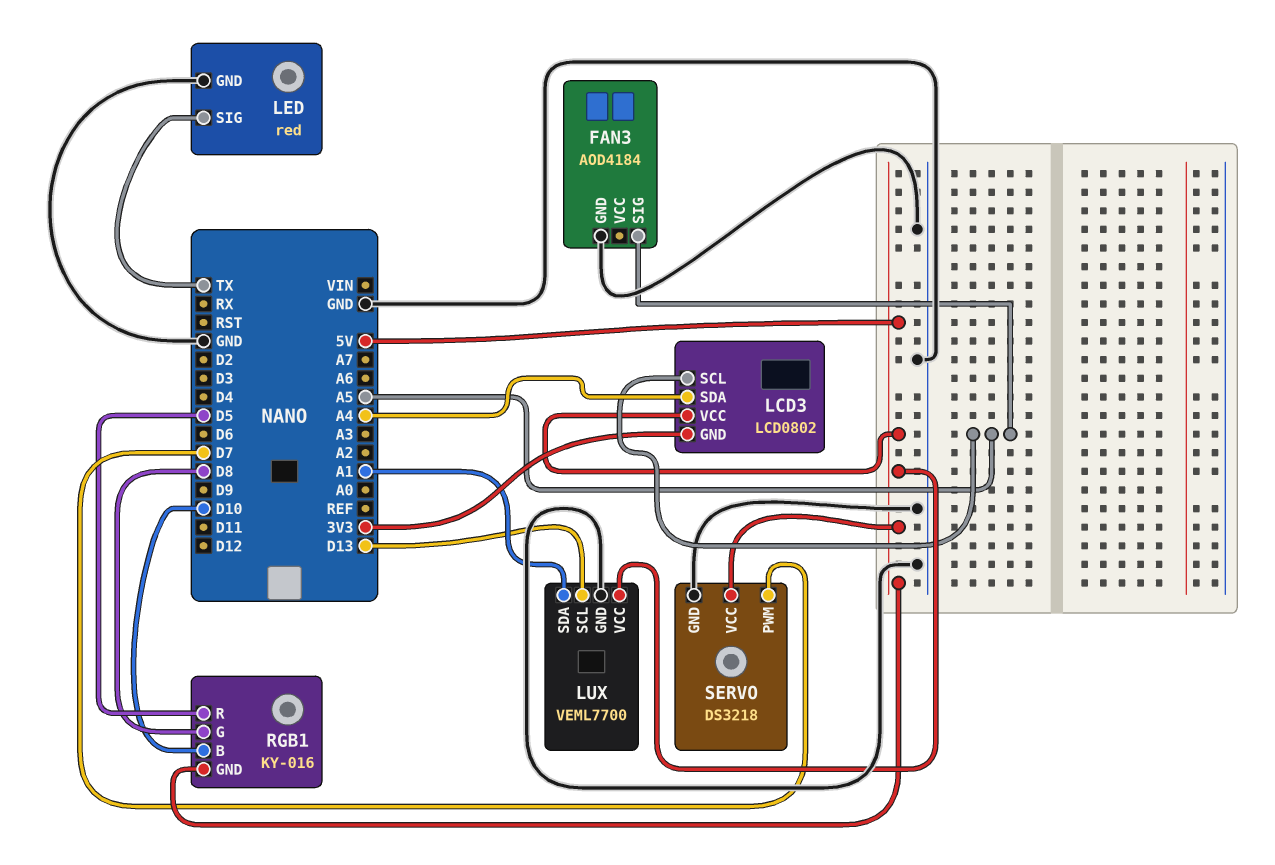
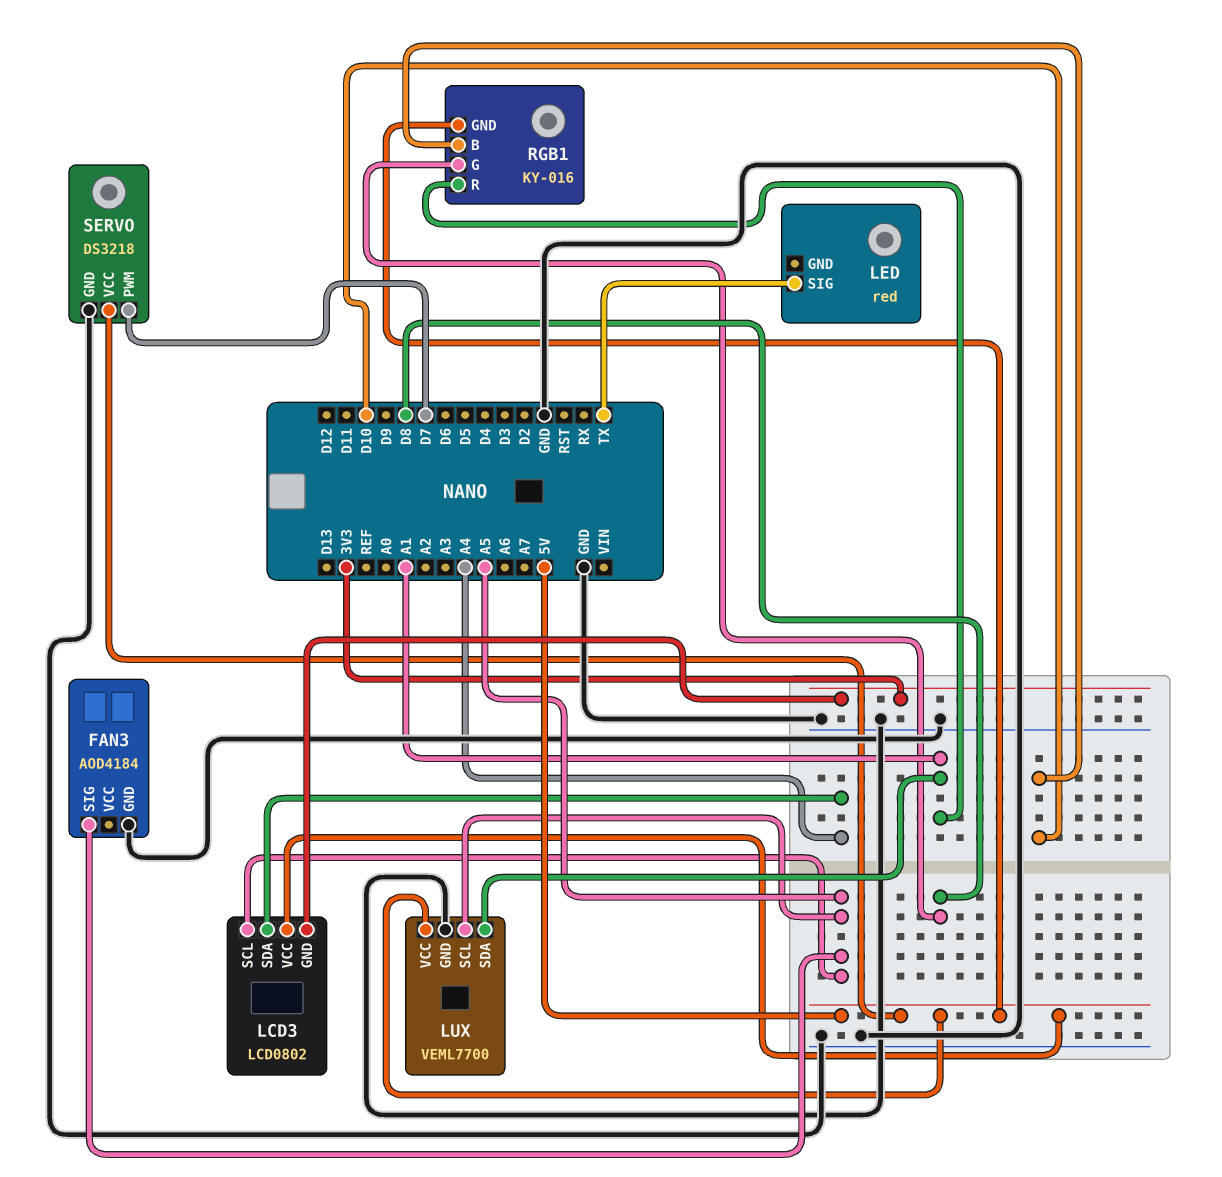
LED pin GND: GND -> none
LUX pin SCL: D13 -> A5
RGB1 pin R: D5 -> A1

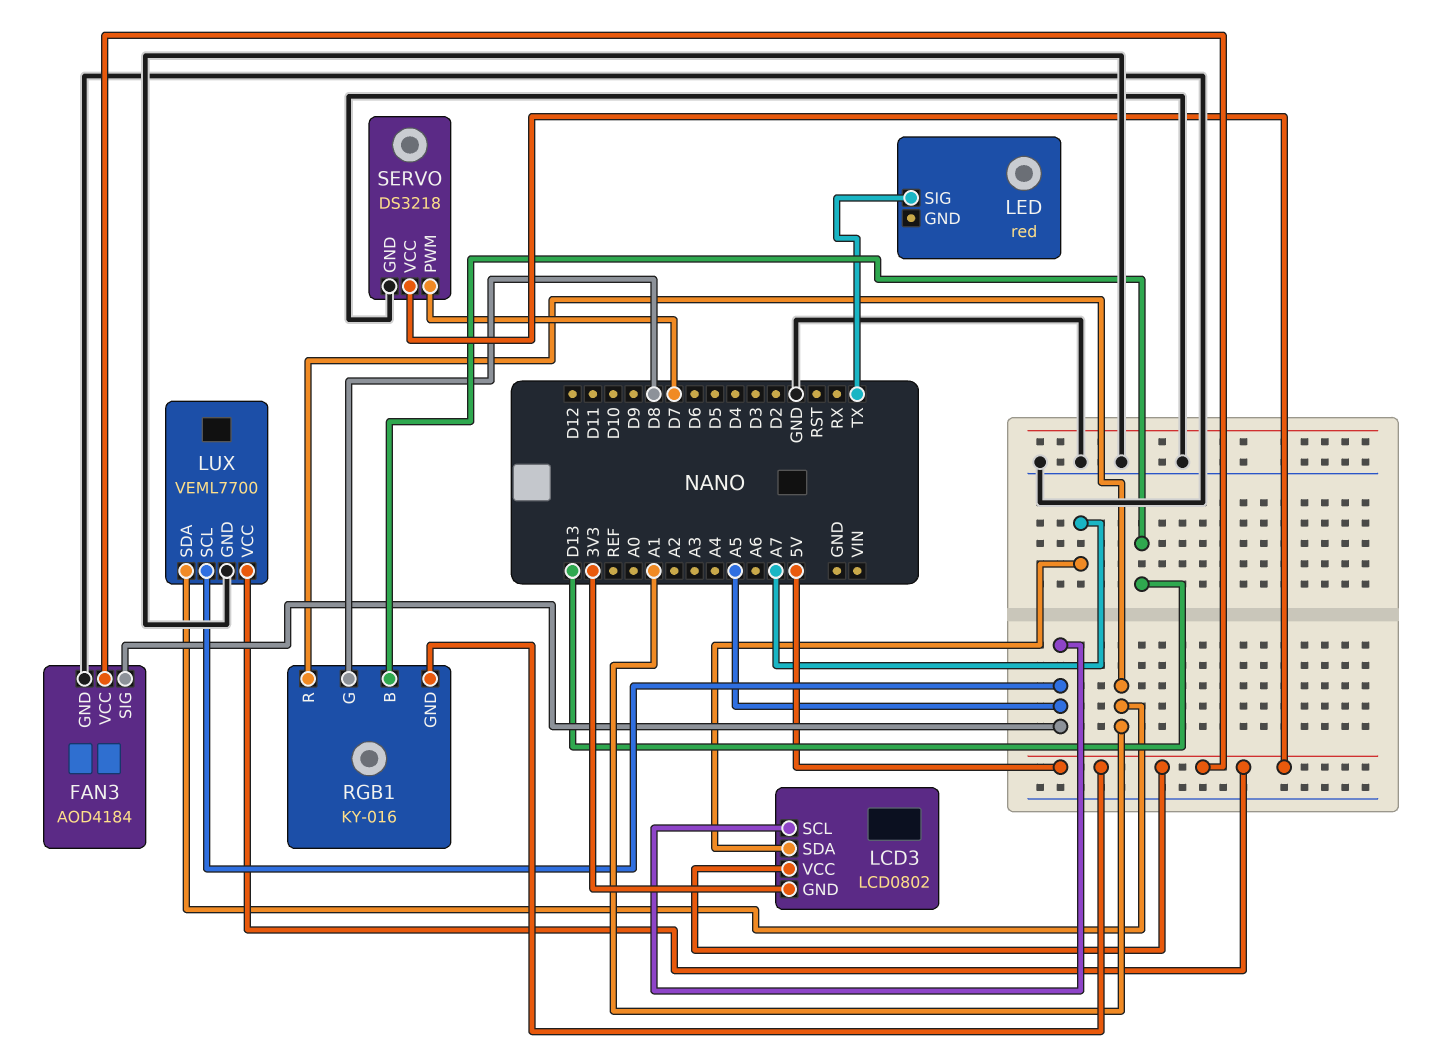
FAN3 pin VCC: none -> 5V
LCD3 pin SDA: A4 -> A7
RGB1 pin B: D10 -> D13

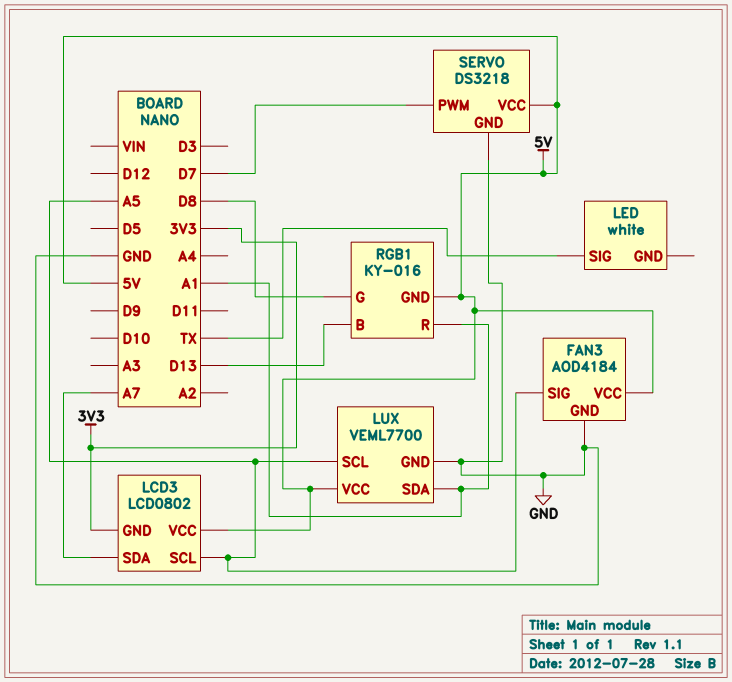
LED: red -> white

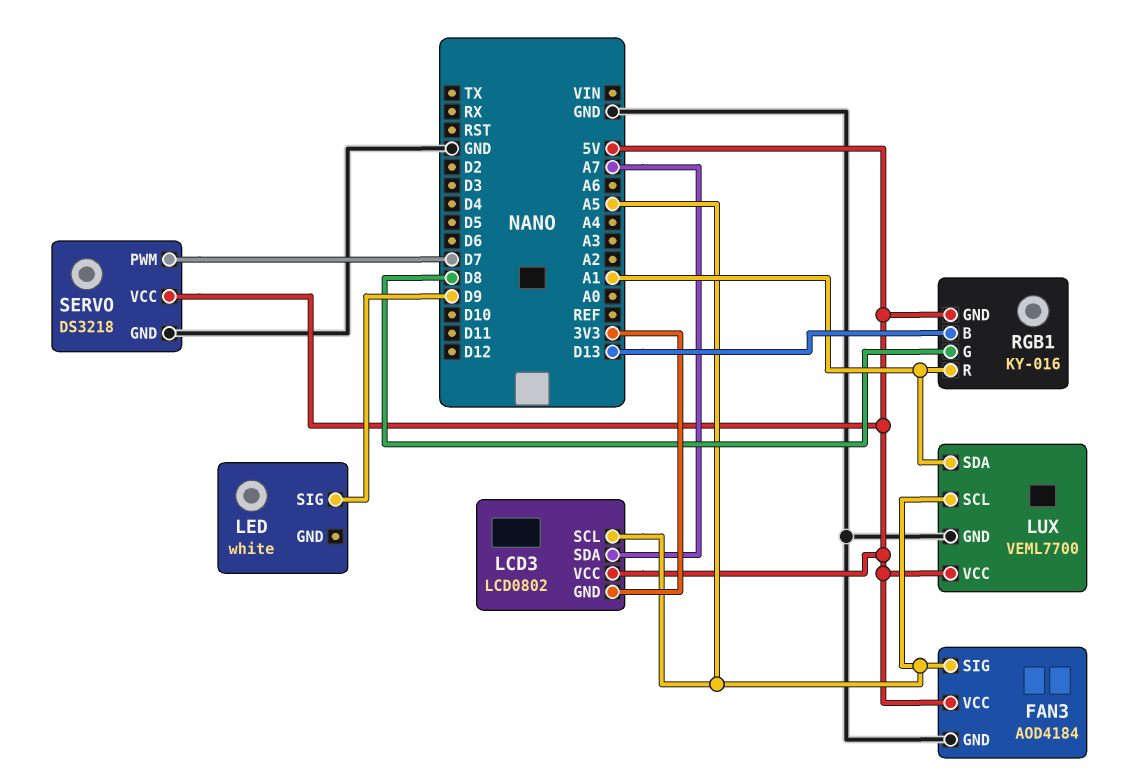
LED pin SIG: TX -> D9

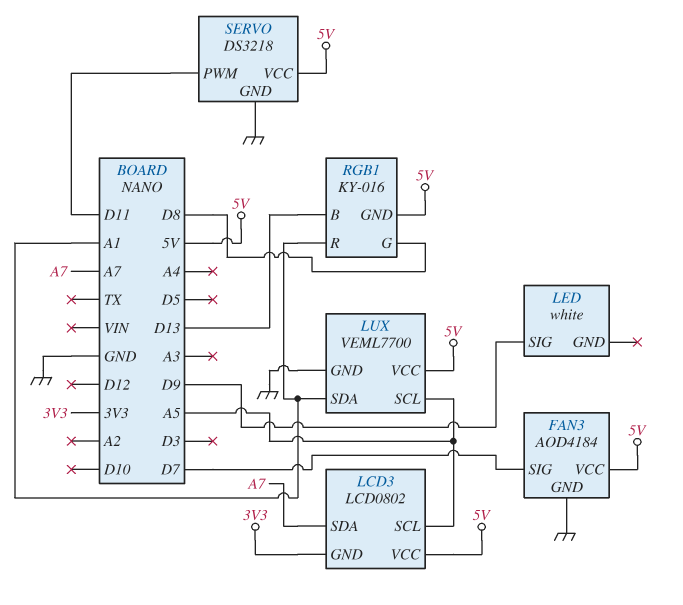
FAN3 pin SIG: A5 -> D7
SERVO pin PWM: D7 -> D11

